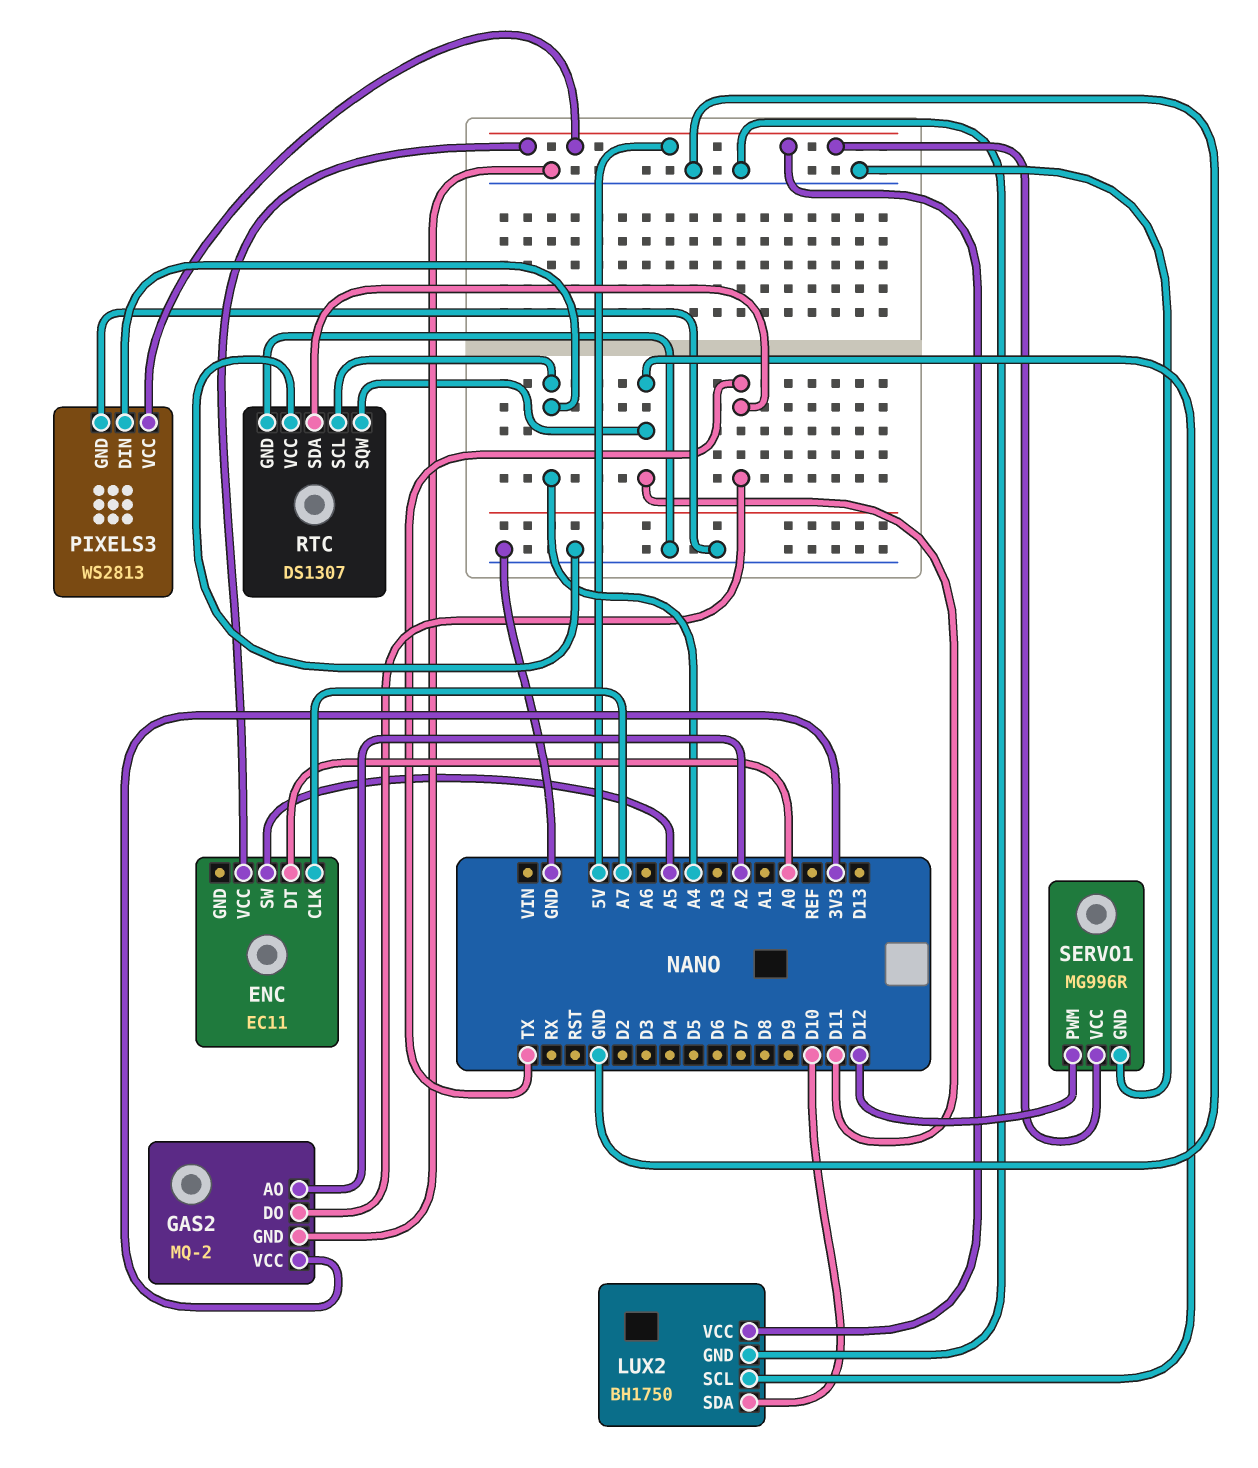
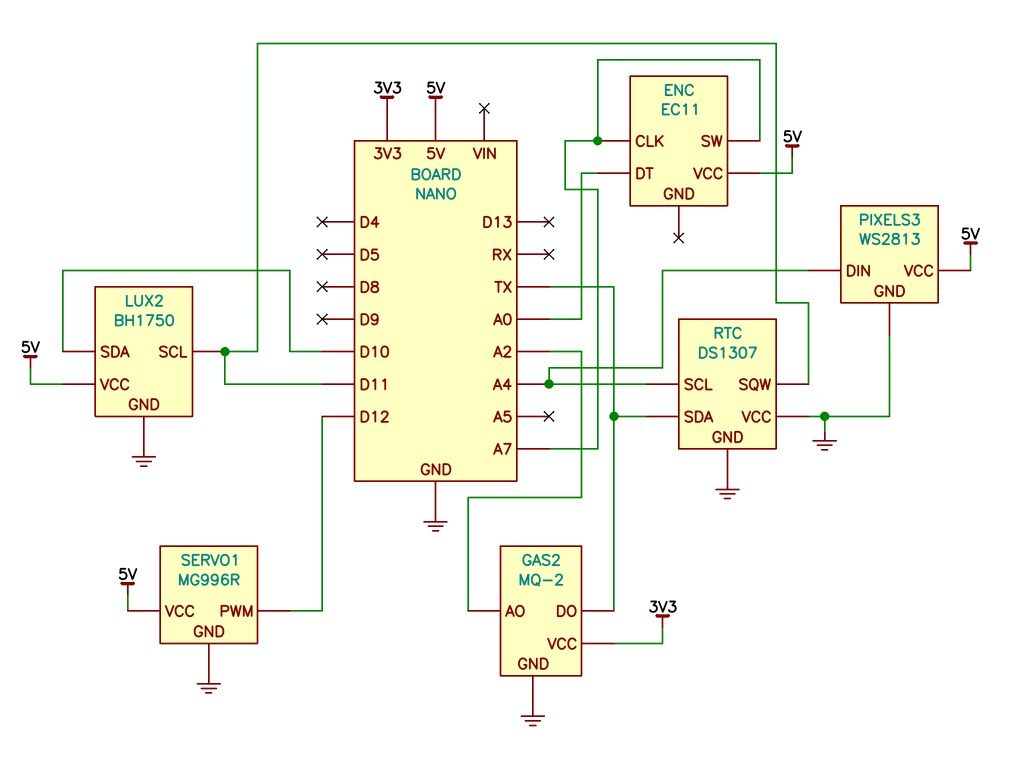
ENC pin SW: A5 -> A7

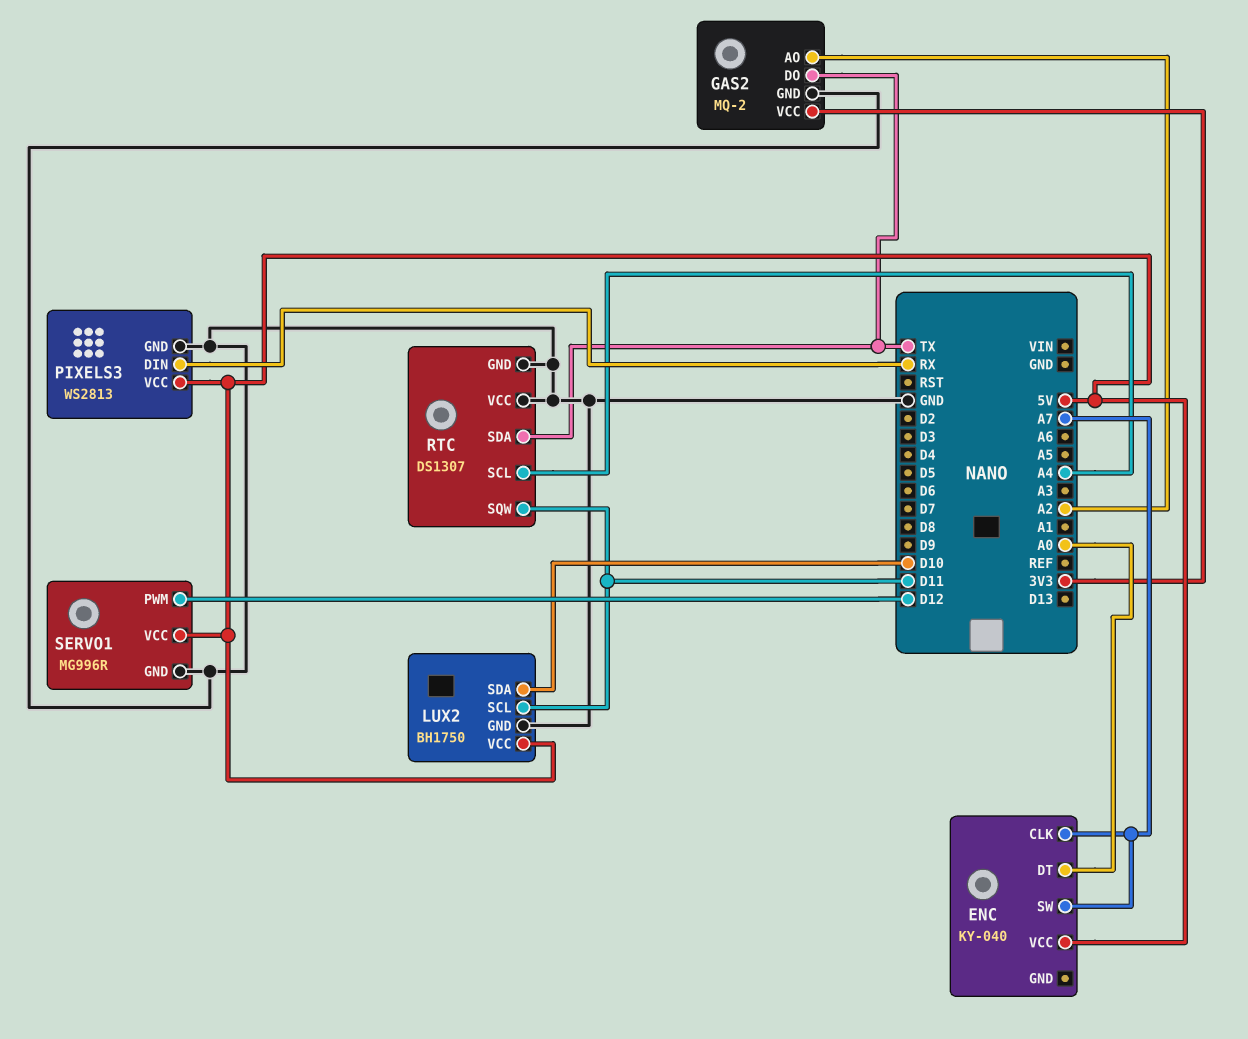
ENC: EC11 -> KY-040
PIXELS3 pin DIN: A4 -> RX

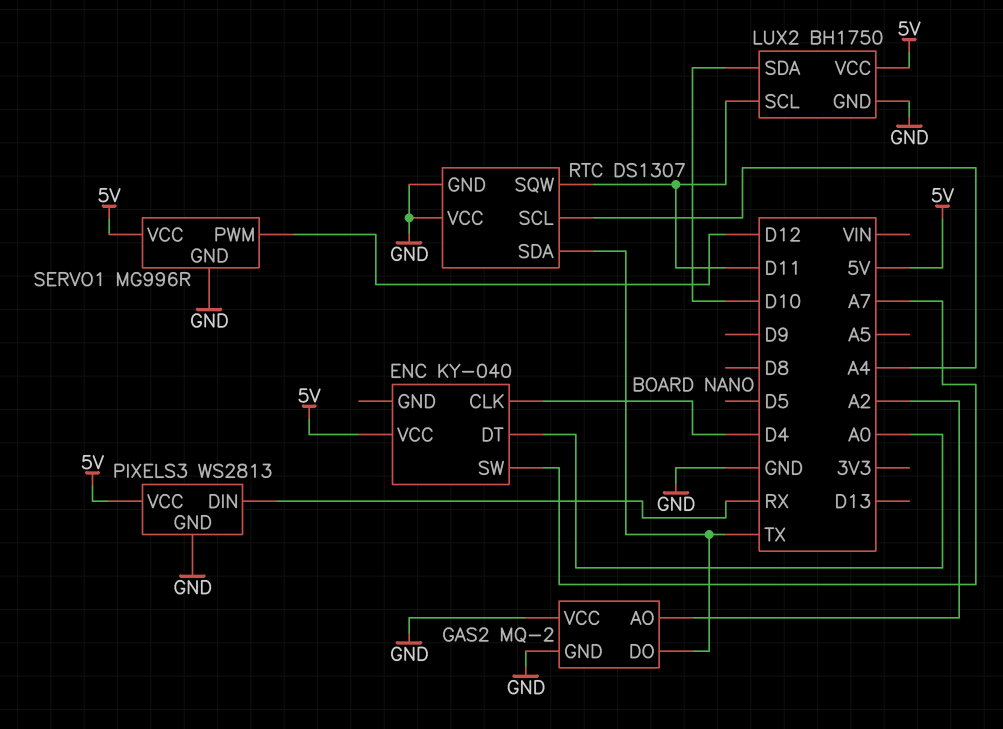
ENC pin CLK: A7 -> D4
GAS2 pin VCC: 3V3 -> GND

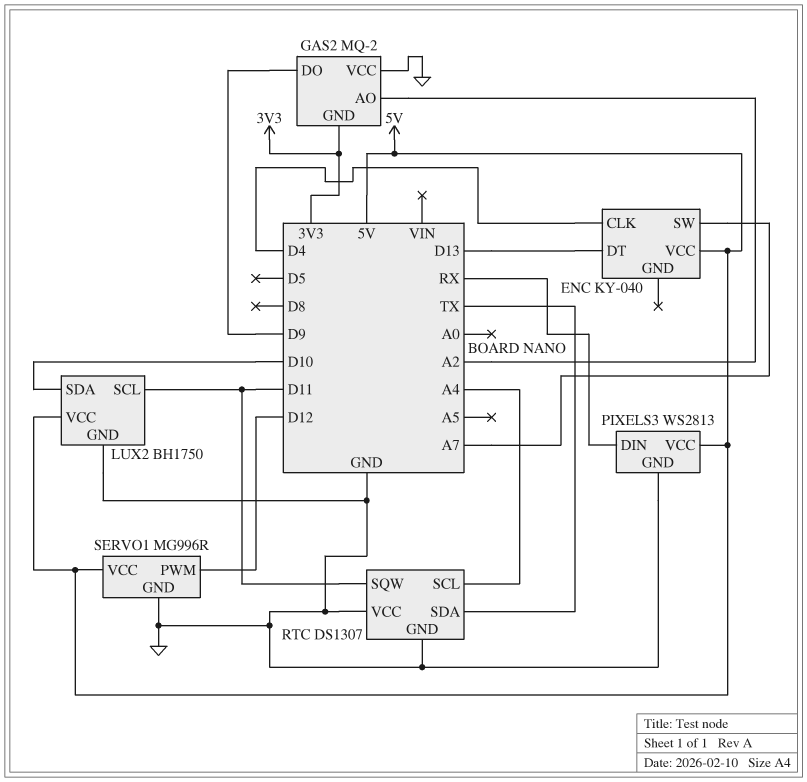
ENC pin DT: A0 -> D13
GAS2 pin DO: TX -> D9
GAS2 pin GND: GND -> 3V3

